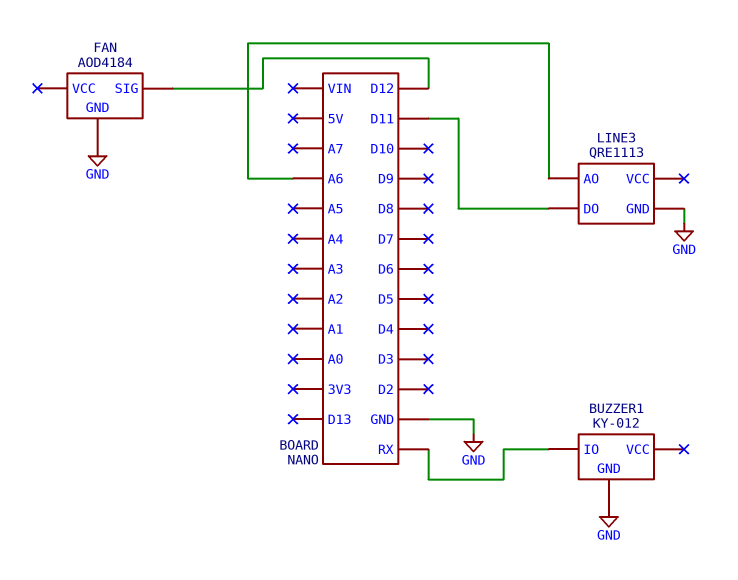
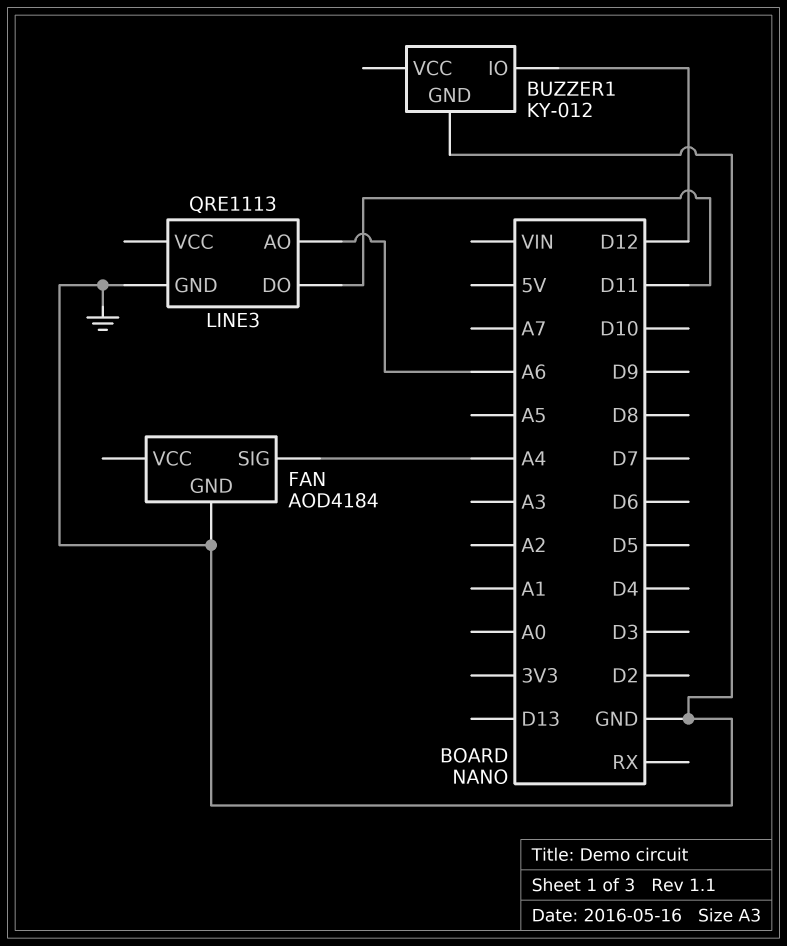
BUZZER1 pin IO: RX -> D12
FAN pin SIG: D12 -> A4

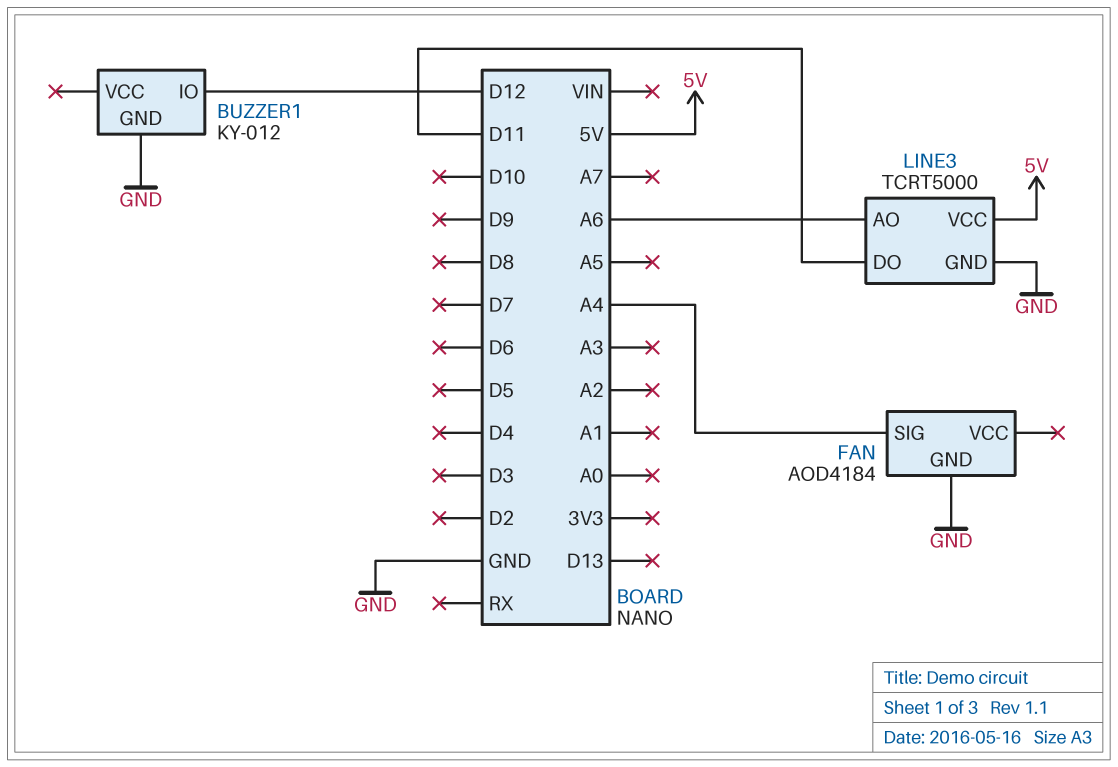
LINE3: QRE1113 -> TCRT5000
LINE3 pin VCC: none -> 5V

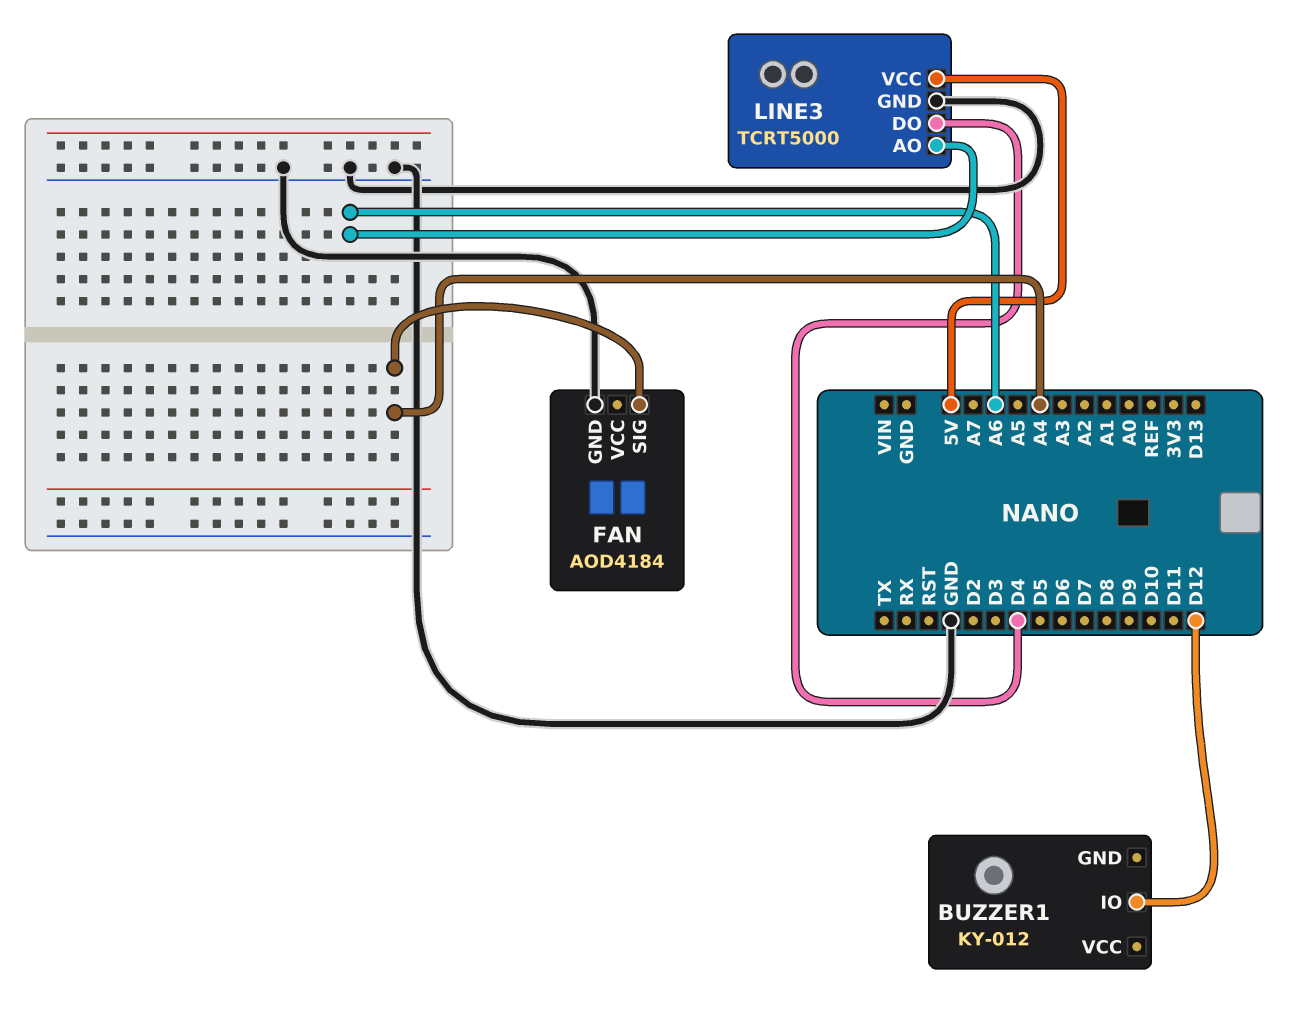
BUZZER1 pin GND: GND -> none
LINE3 pin DO: D11 -> D4

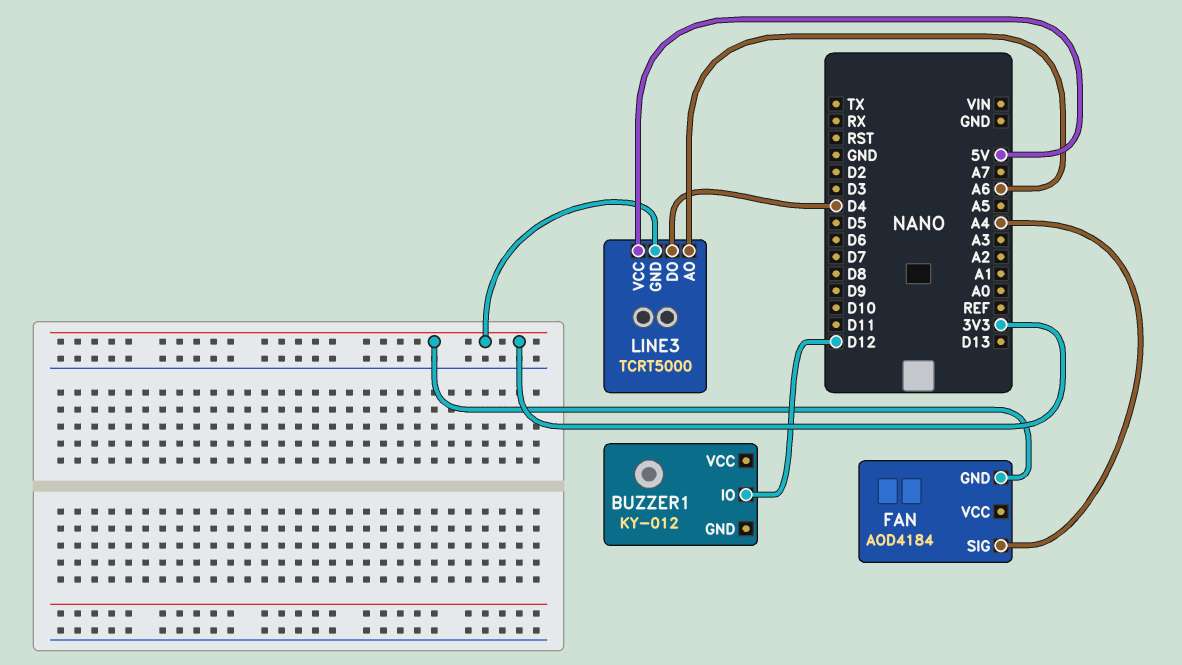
FAN pin GND: GND -> 3V3
LINE3 pin GND: GND -> 3V3

